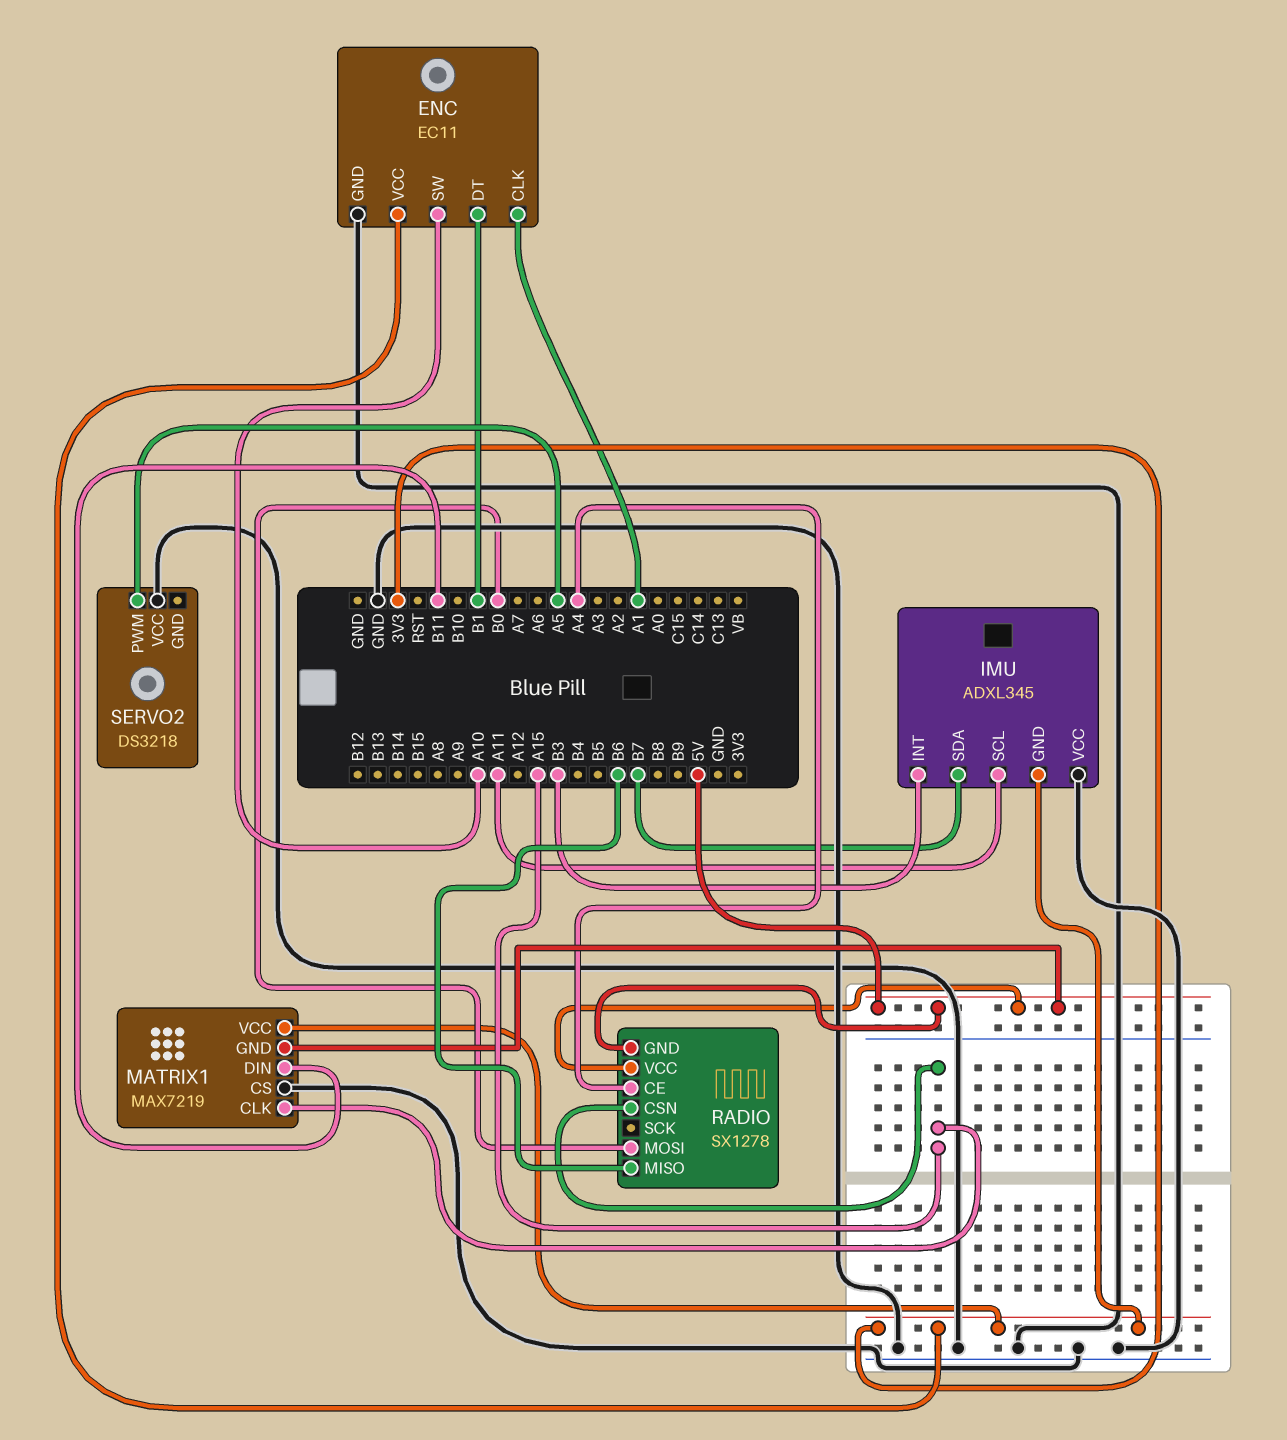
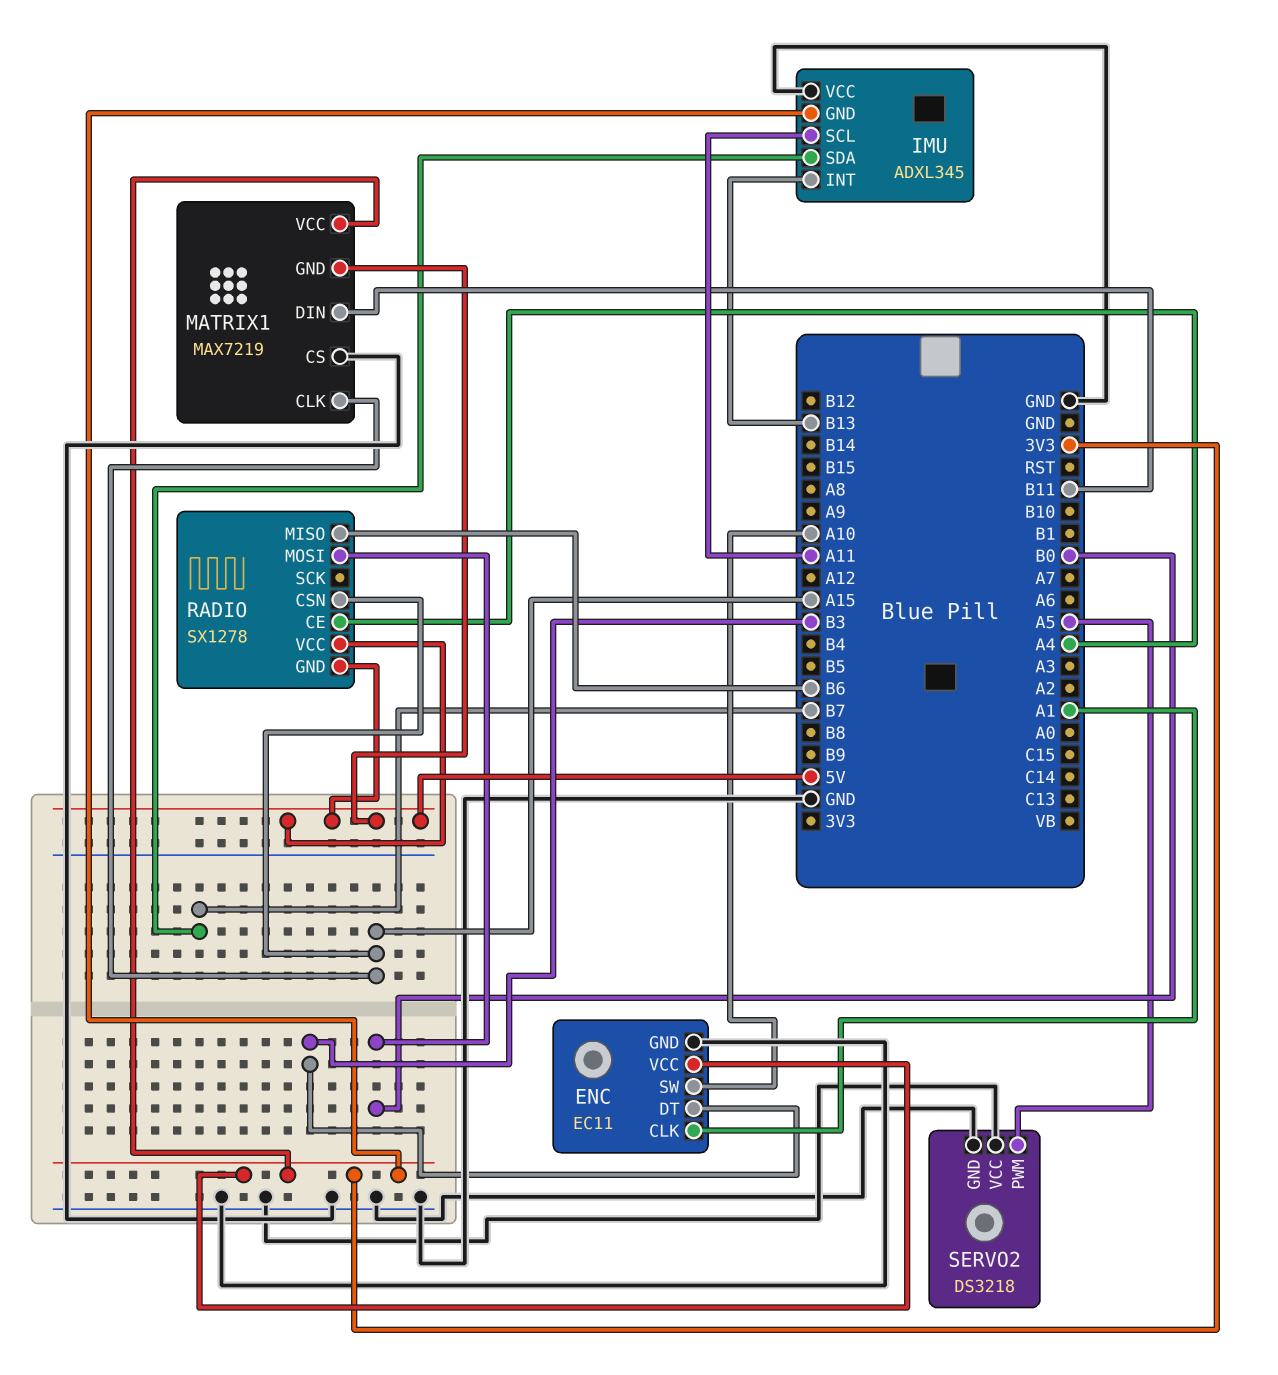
ENC pin DT: B1 -> B3
IMU pin INT: B3 -> B13
SERVO2 pin GND: none -> GND

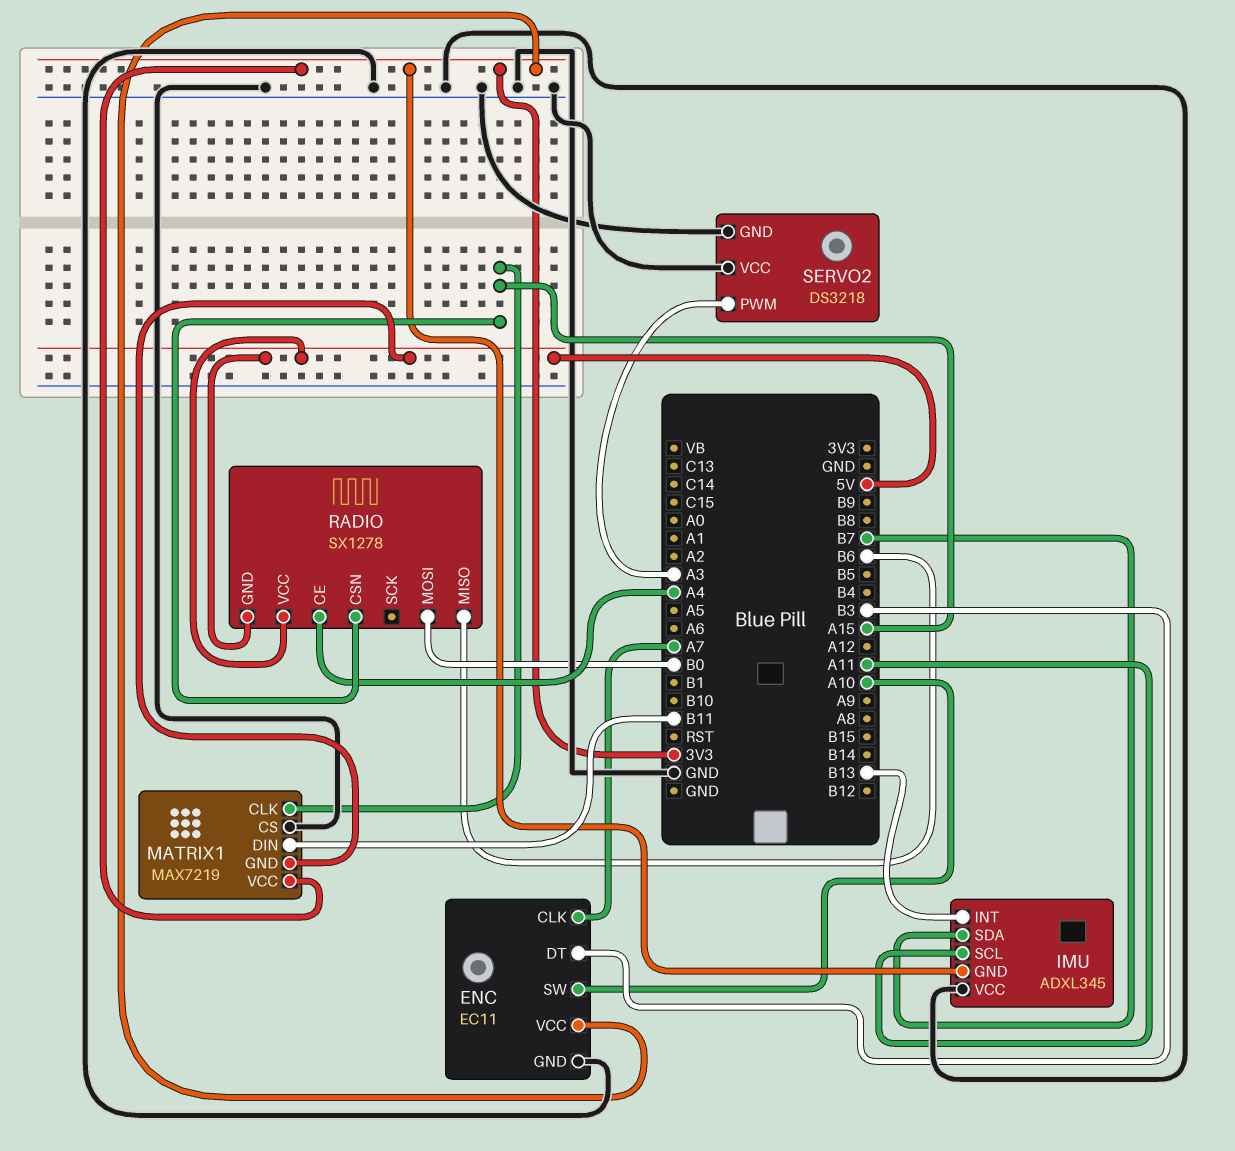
ENC pin CLK: A1 -> A7
SERVO2 pin PWM: A5 -> A3

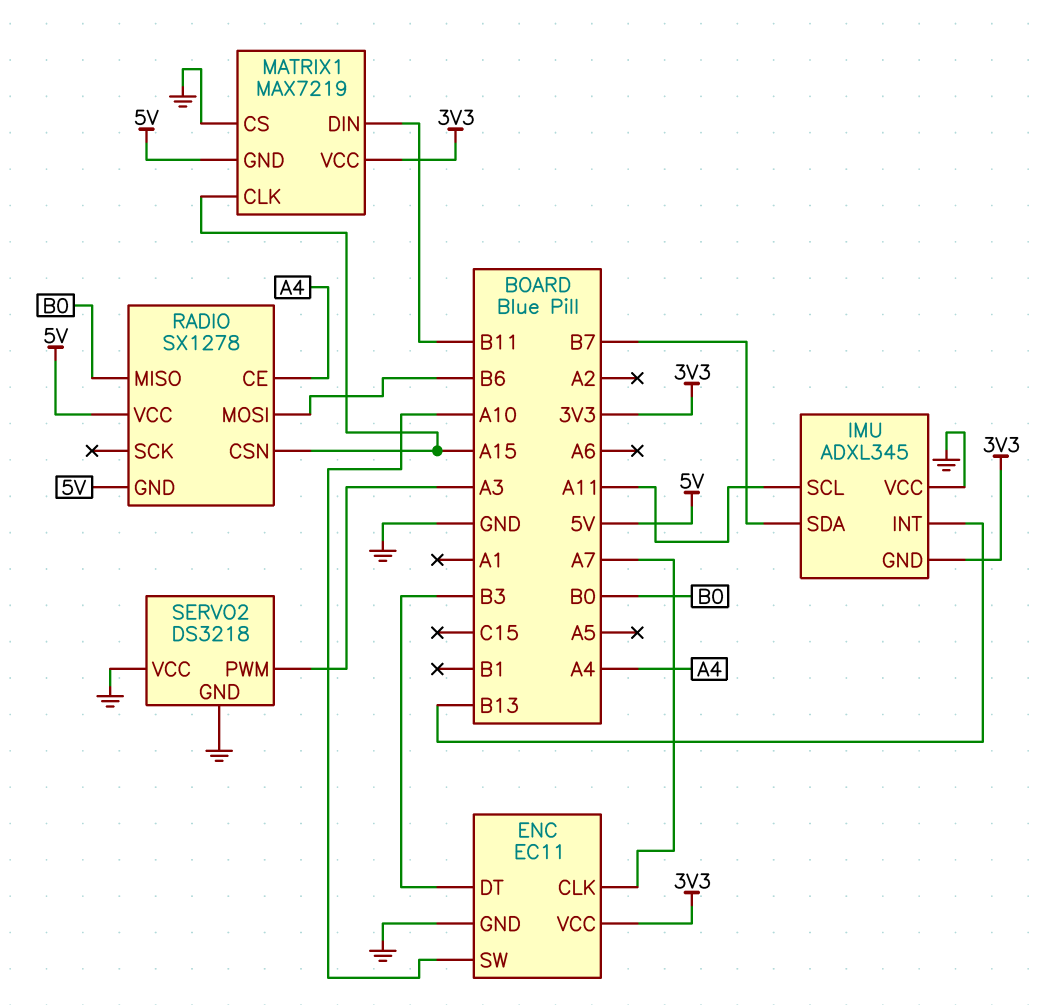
RADIO pin MISO: B6 -> B0
RADIO pin MOSI: B0 -> B6

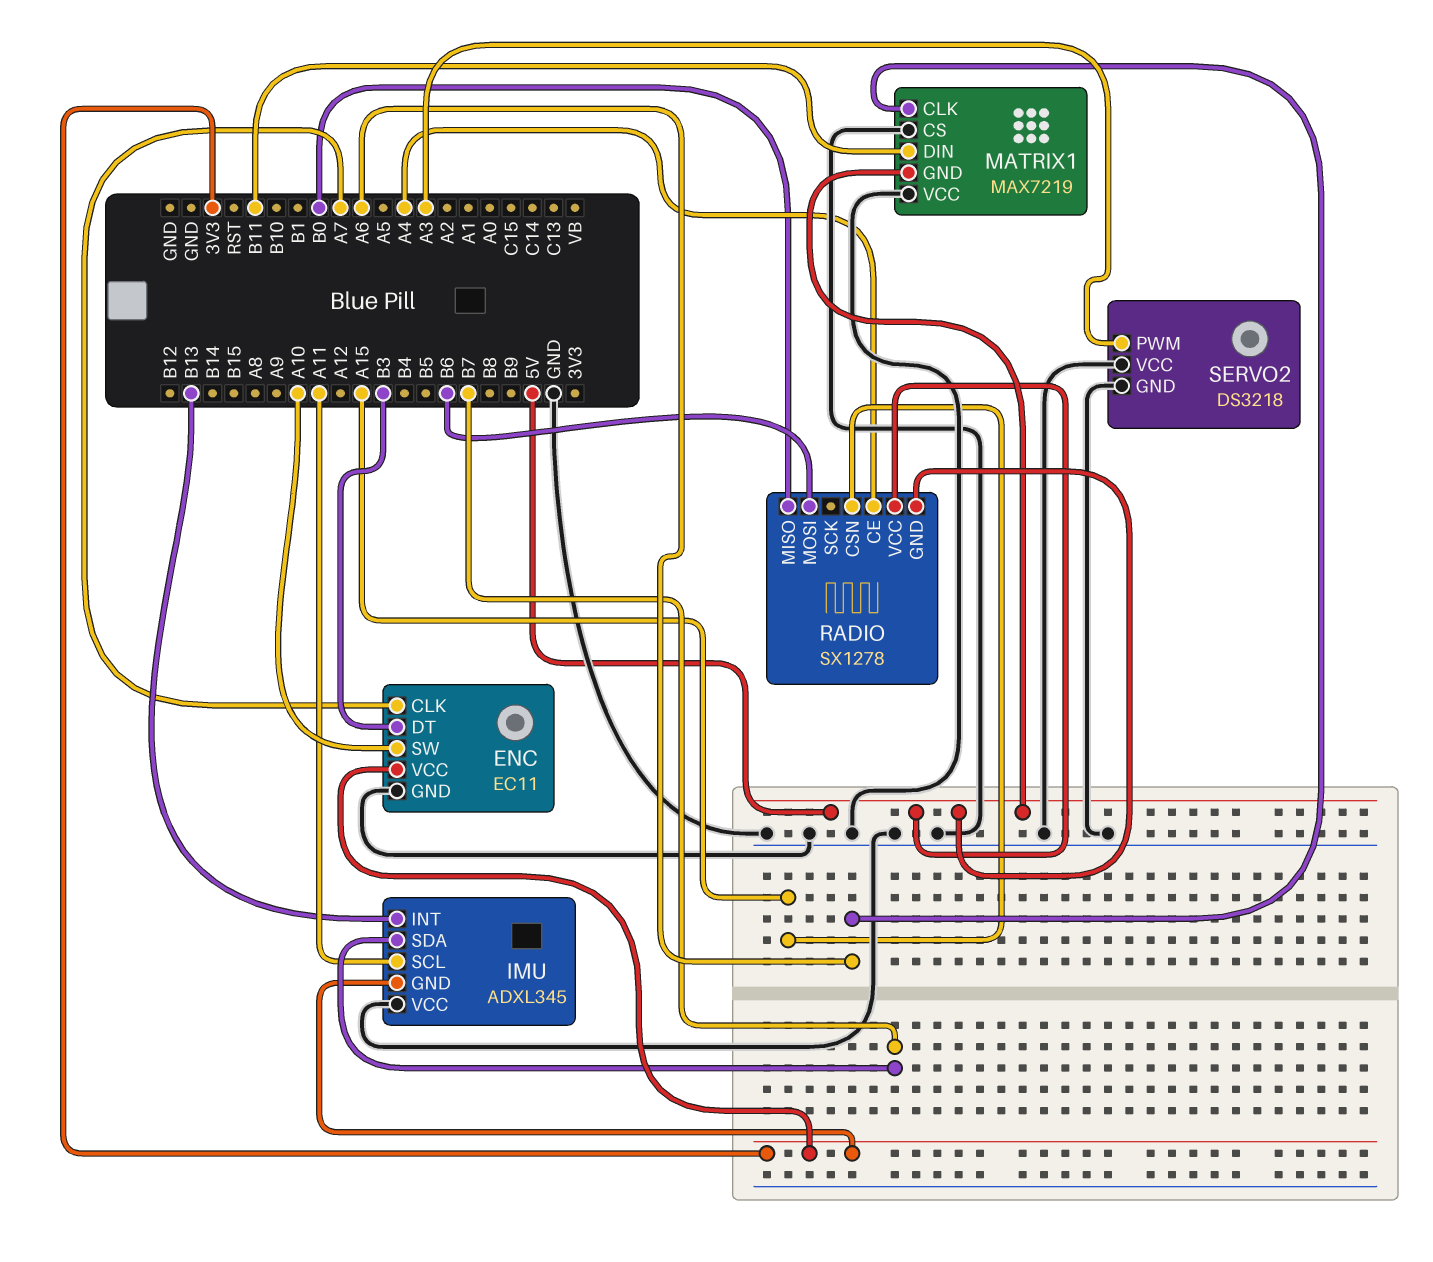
MATRIX1 pin CLK: A15 -> A6
MATRIX1 pin VCC: 3V3 -> GND

